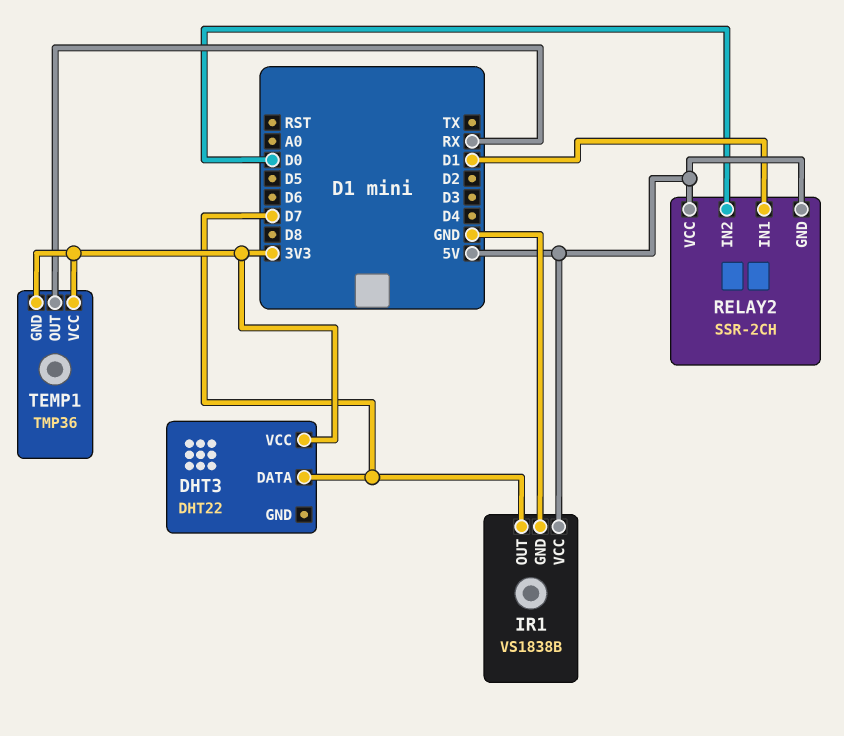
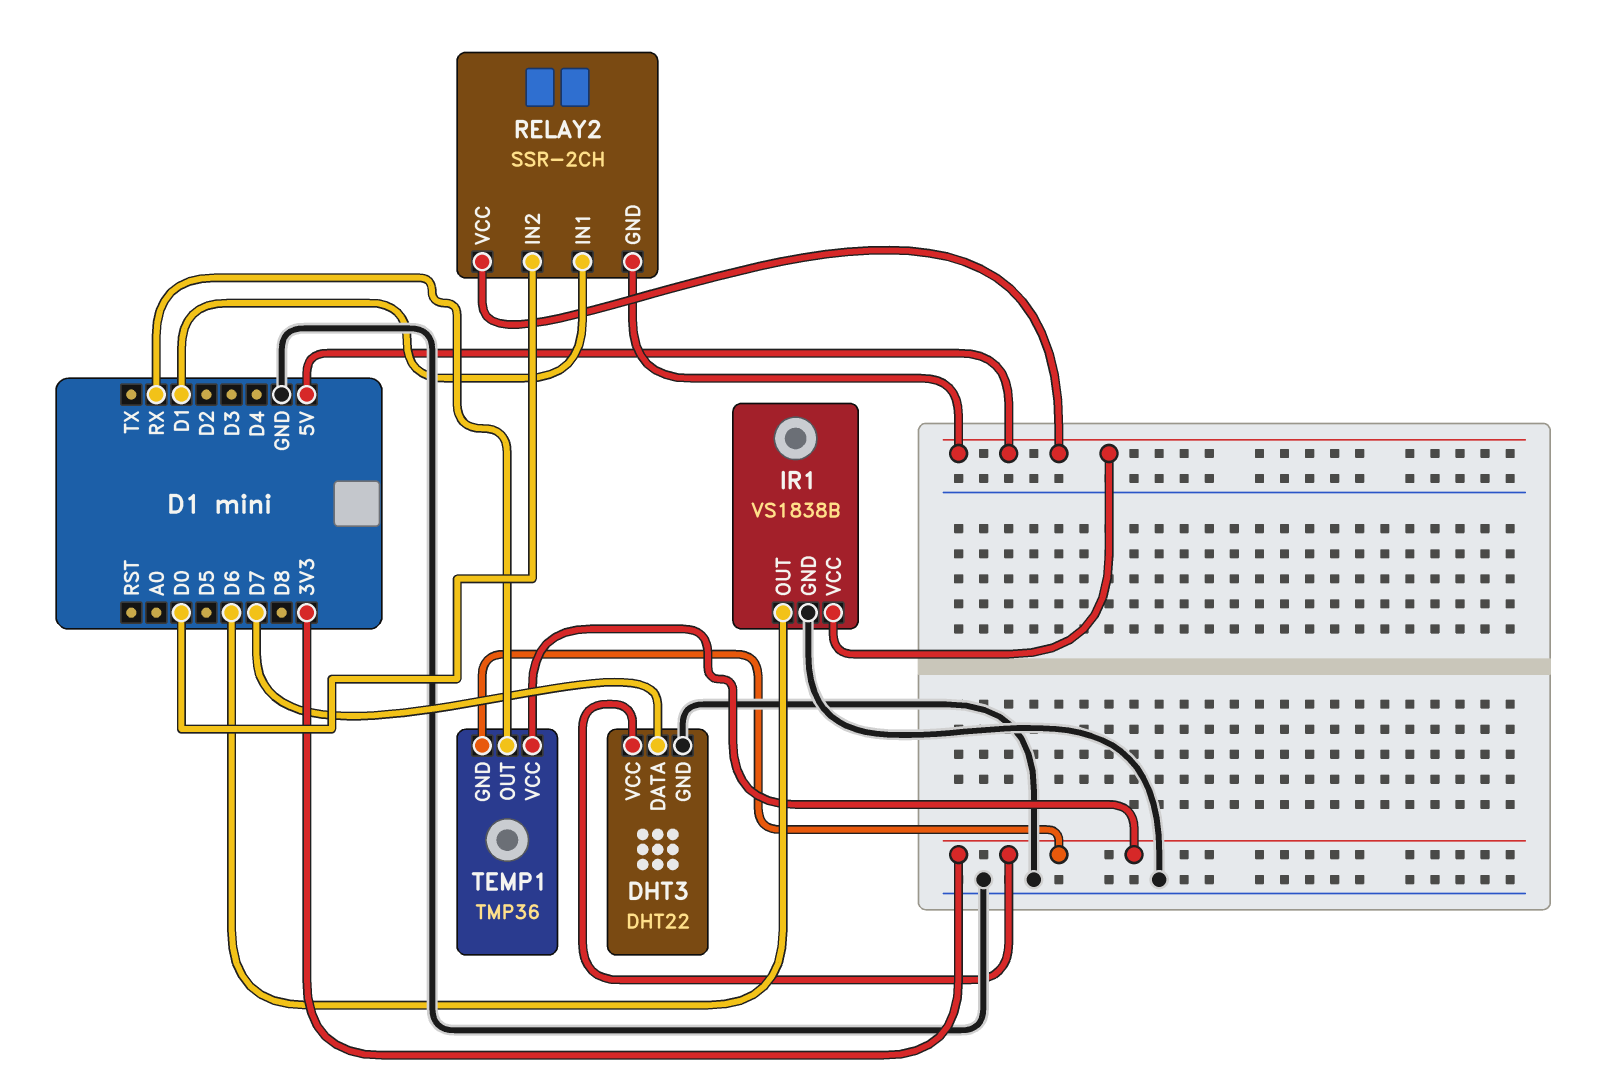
DHT3 pin GND: none -> GND
IR1 pin OUT: D7 -> D6

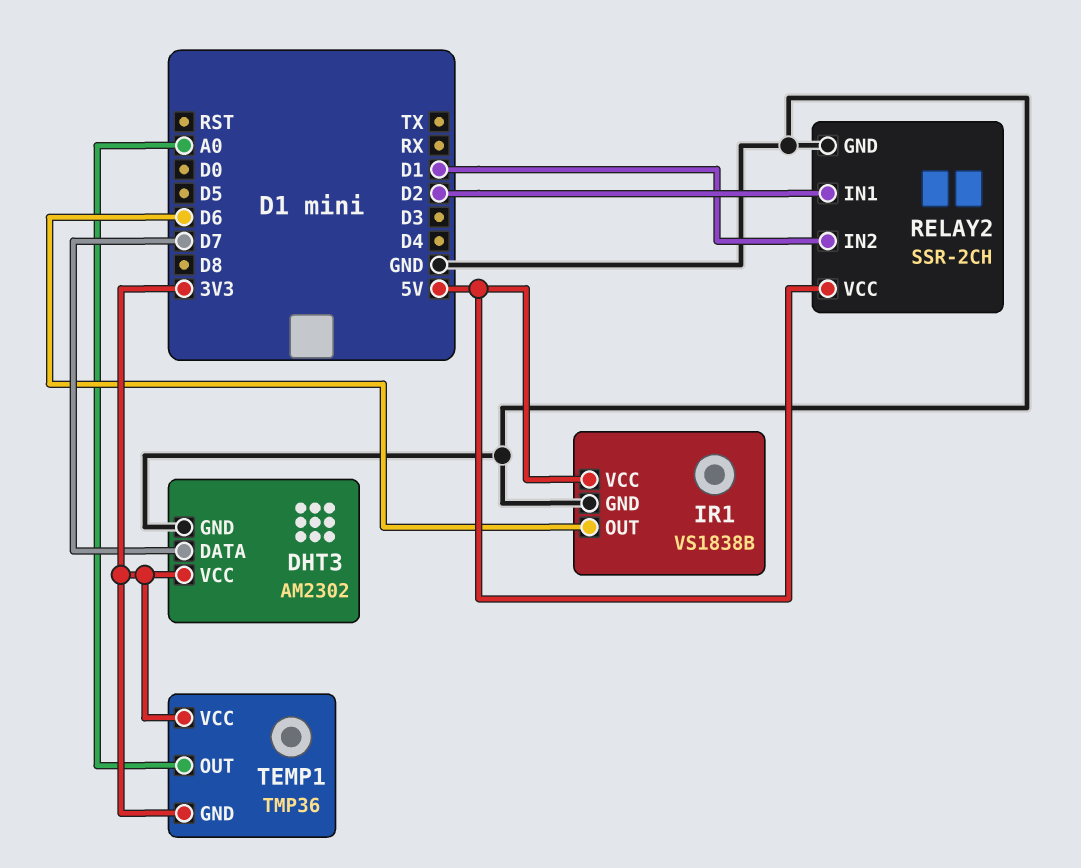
DHT3: DHT22 -> AM2302
RELAY2 pin GND: 5V -> GND
RELAY2 pin IN1: D1 -> D2
RELAY2 pin IN2: D0 -> D1
TEMP1 pin OUT: RX -> A0

